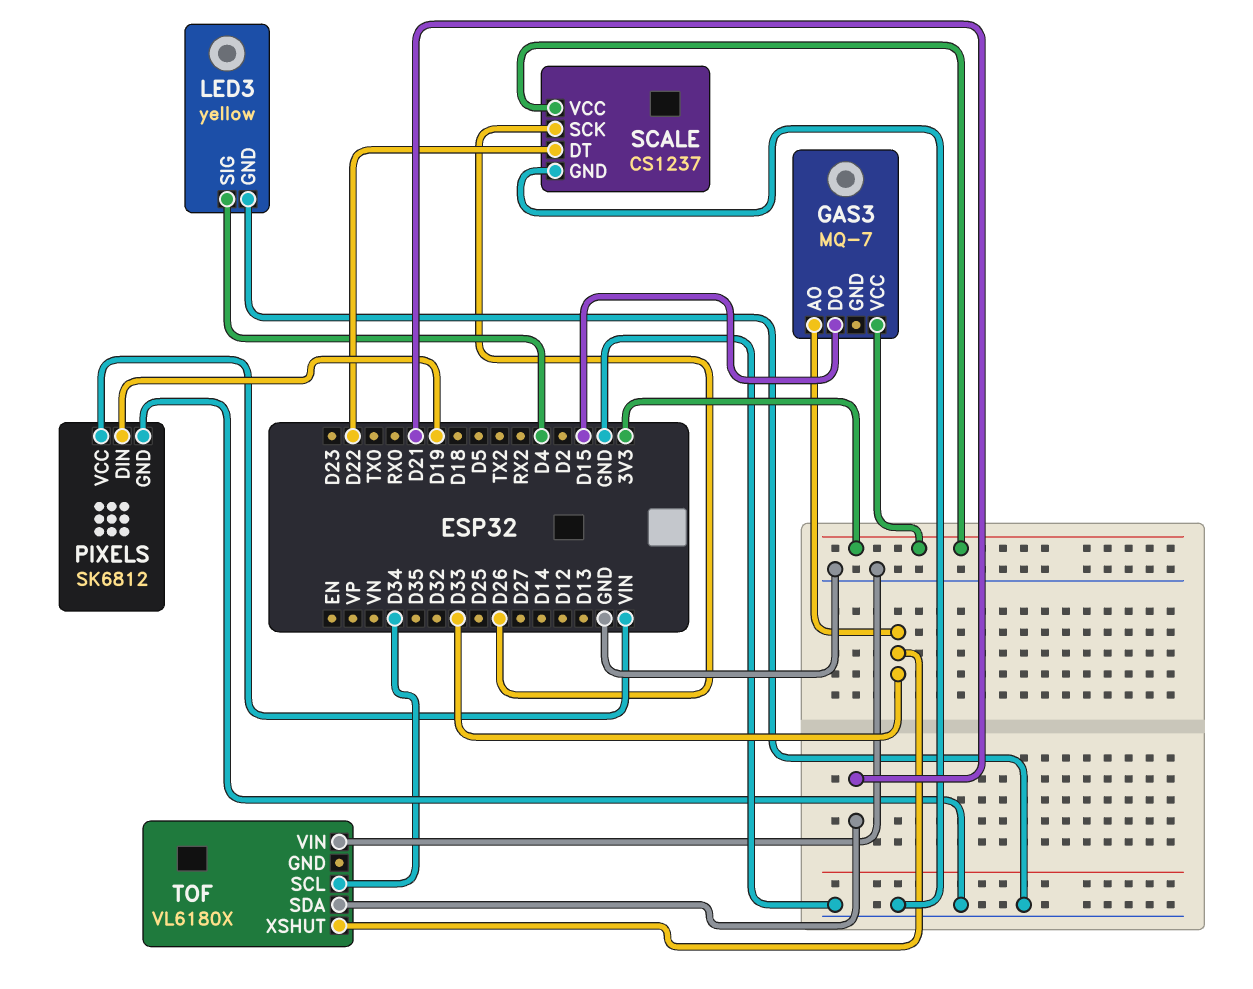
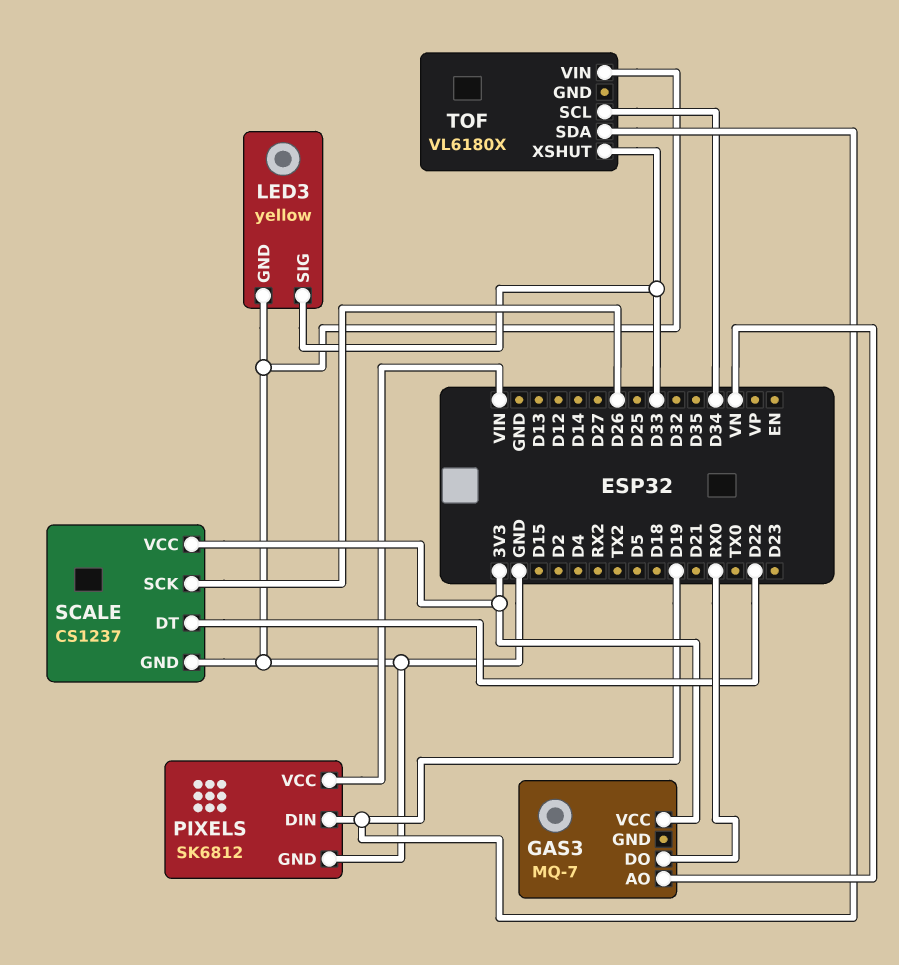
GAS3 pin AO: D33 -> VN
GAS3 pin DO: D15 -> RX0
LED3 pin SIG: D4 -> D33
TOF pin SDA: D21 -> D19

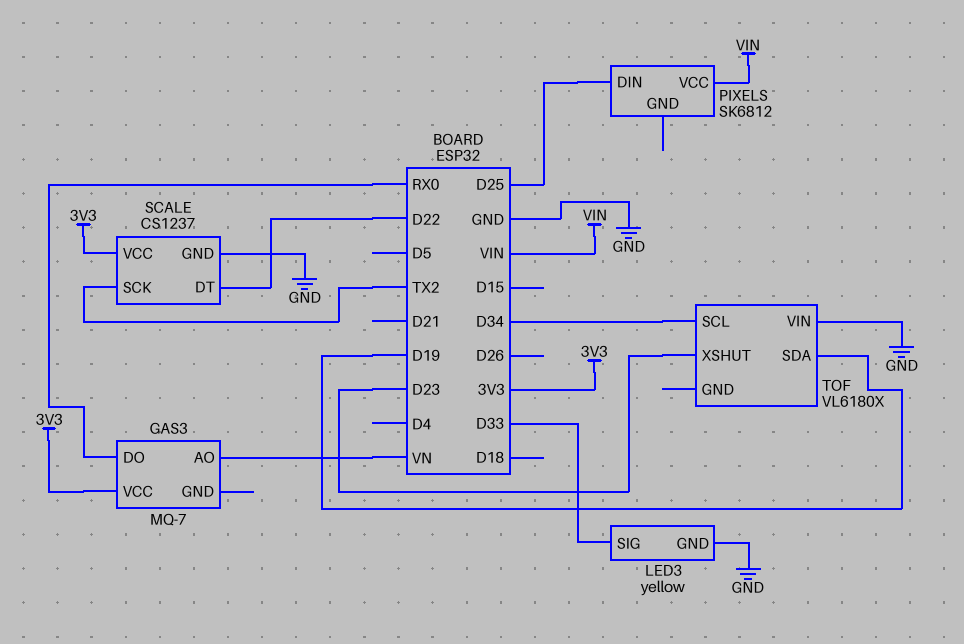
PIXELS pin DIN: D19 -> D25
PIXELS pin GND: GND -> none
SCALE pin SCK: D26 -> TX2
TOF pin XSHUT: D33 -> D23

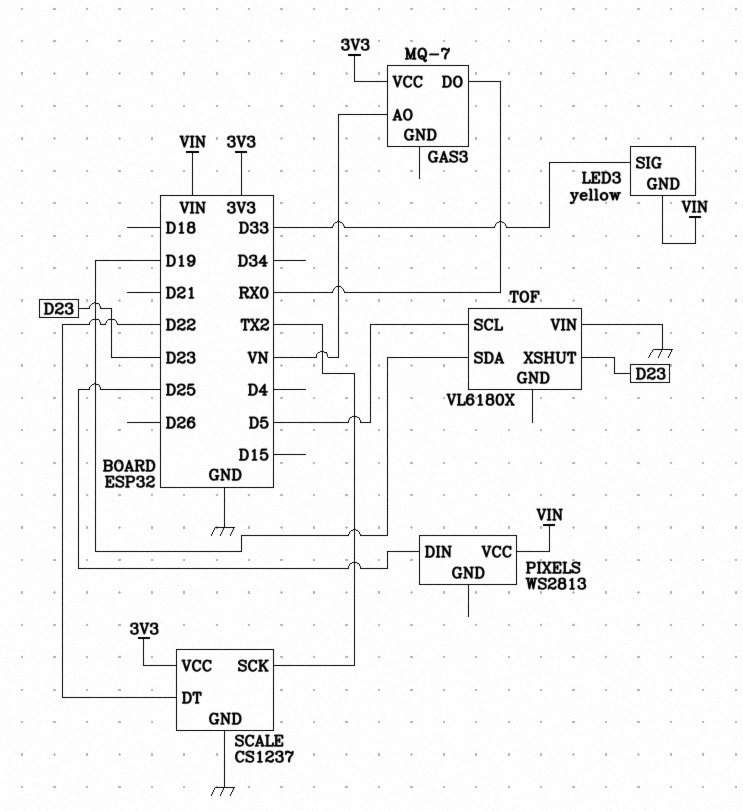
LED3 pin GND: GND -> VIN
PIXELS: SK6812 -> WS2813
TOF pin SCL: D34 -> D5

